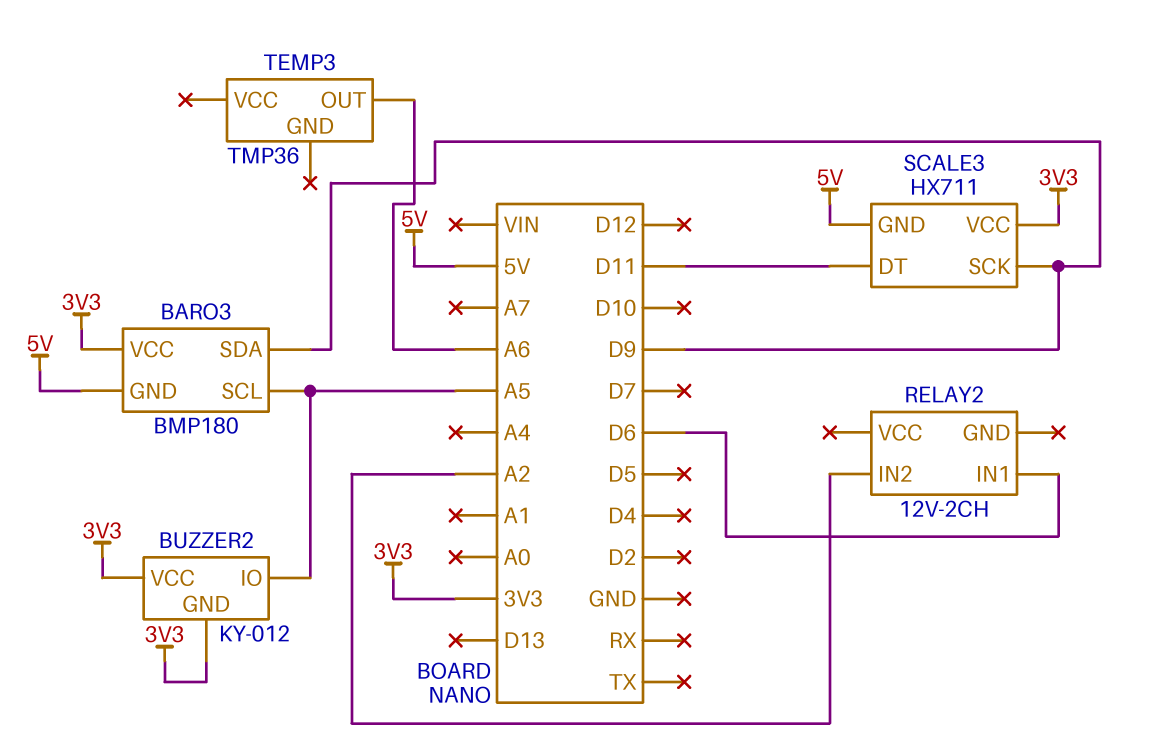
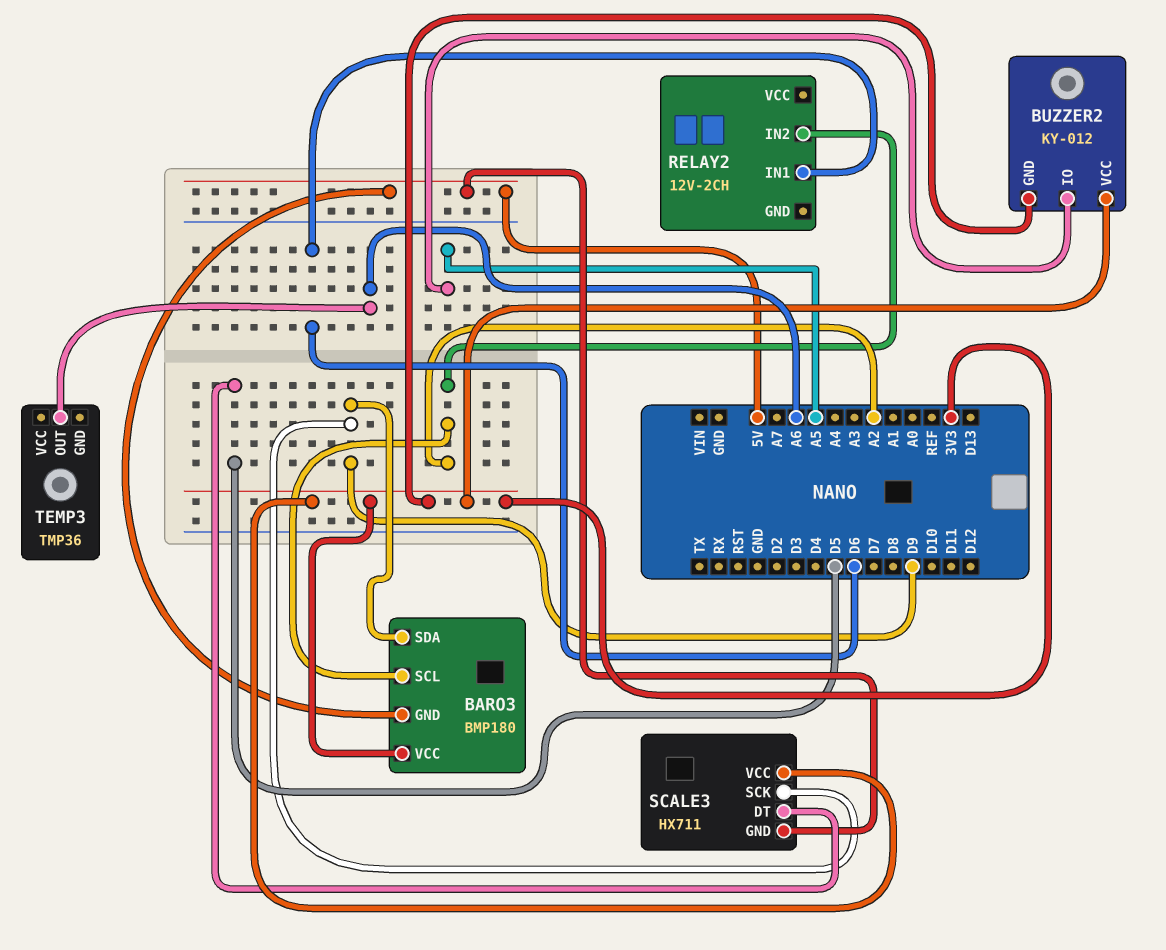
BARO3 pin SCL: A5 -> A2
SCALE3 pin DT: D11 -> D5

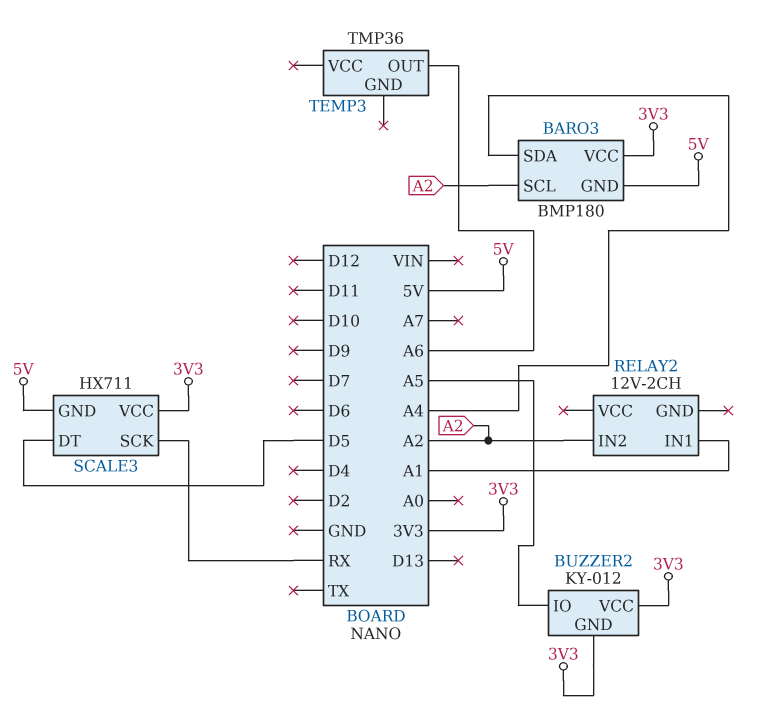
BARO3 pin SDA: D9 -> A4
RELAY2 pin IN1: D6 -> A1
SCALE3 pin SCK: D9 -> RX

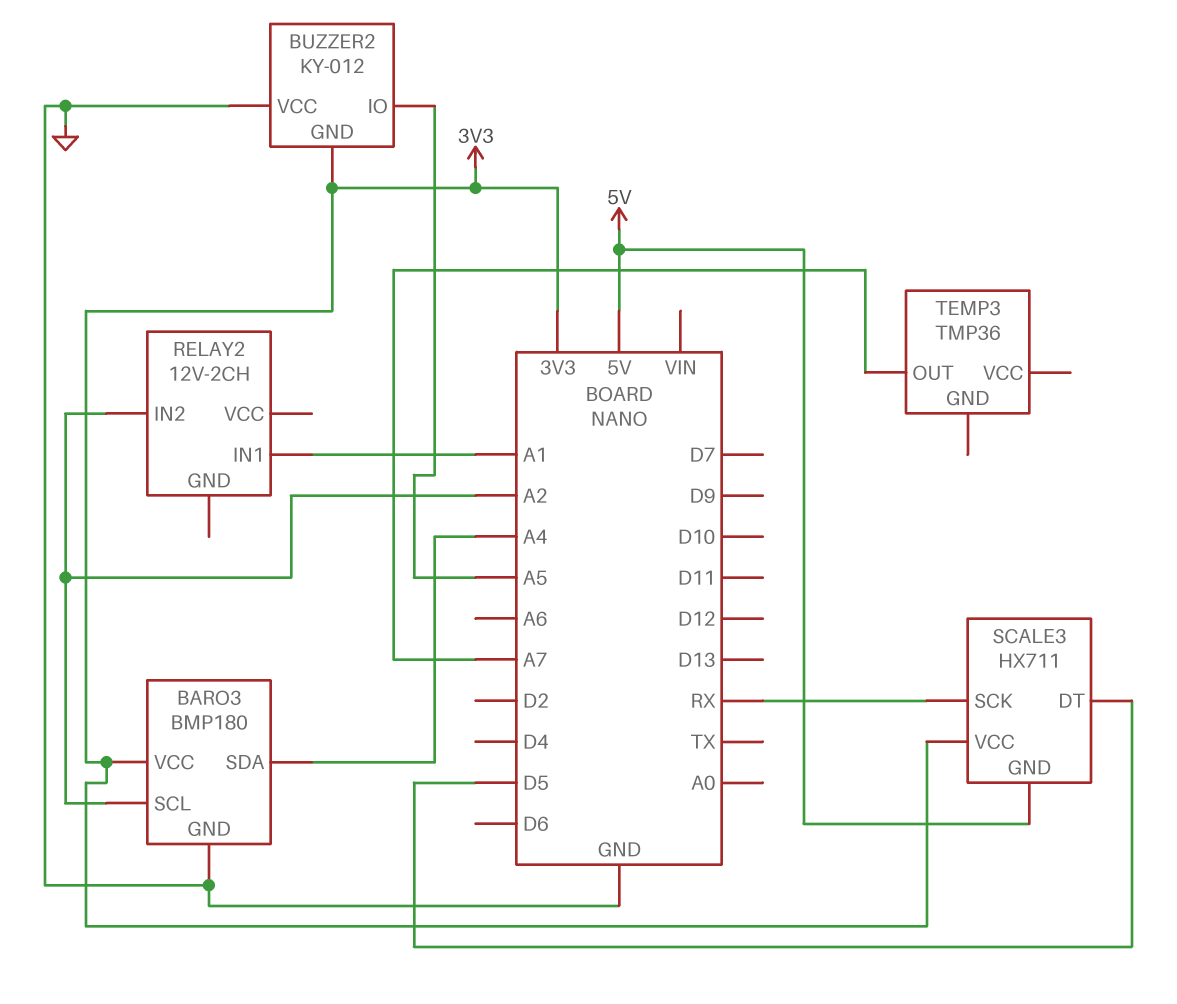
BARO3 pin GND: 5V -> GND
BUZZER2 pin VCC: 3V3 -> GND
TEMP3 pin OUT: A6 -> A7

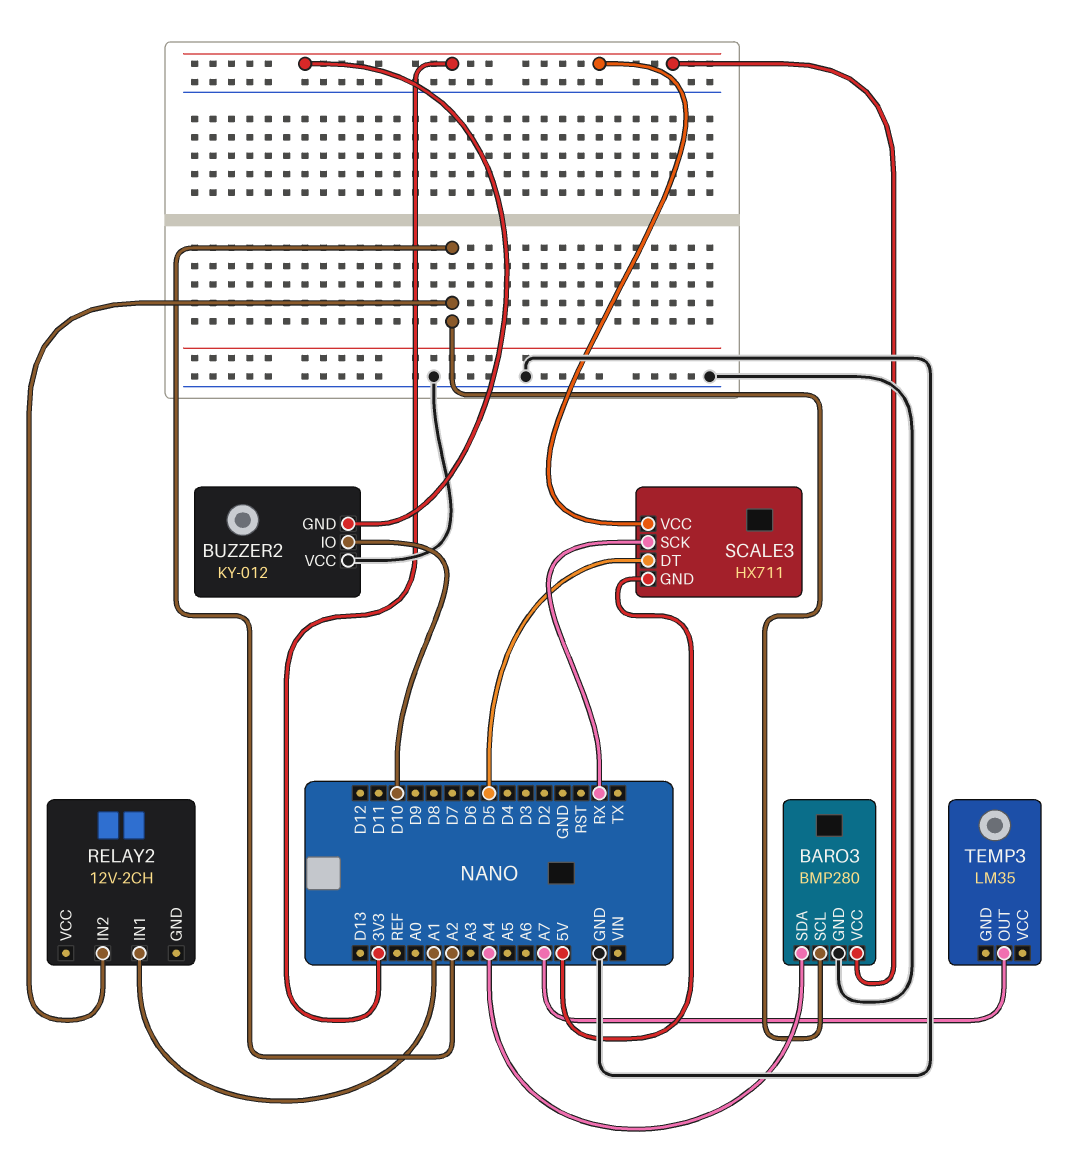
BARO3: BMP180 -> BMP280
BUZZER2 pin IO: A5 -> D10
TEMP3: TMP36 -> LM35

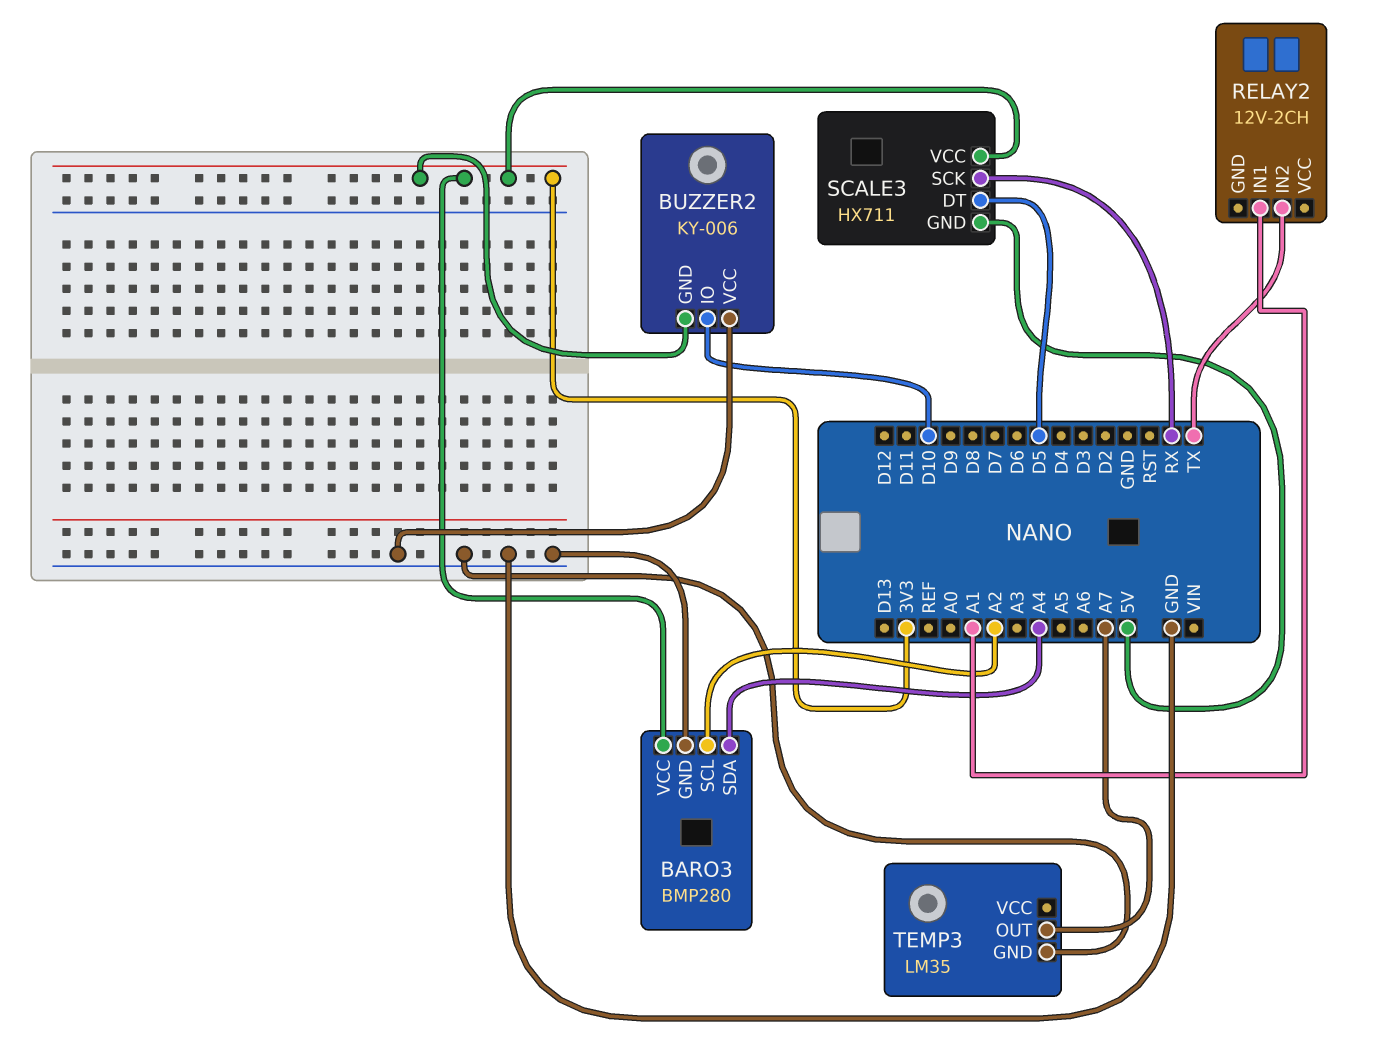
BUZZER2: KY-012 -> KY-006
RELAY2 pin IN2: A2 -> TX
TEMP3 pin GND: none -> GND

